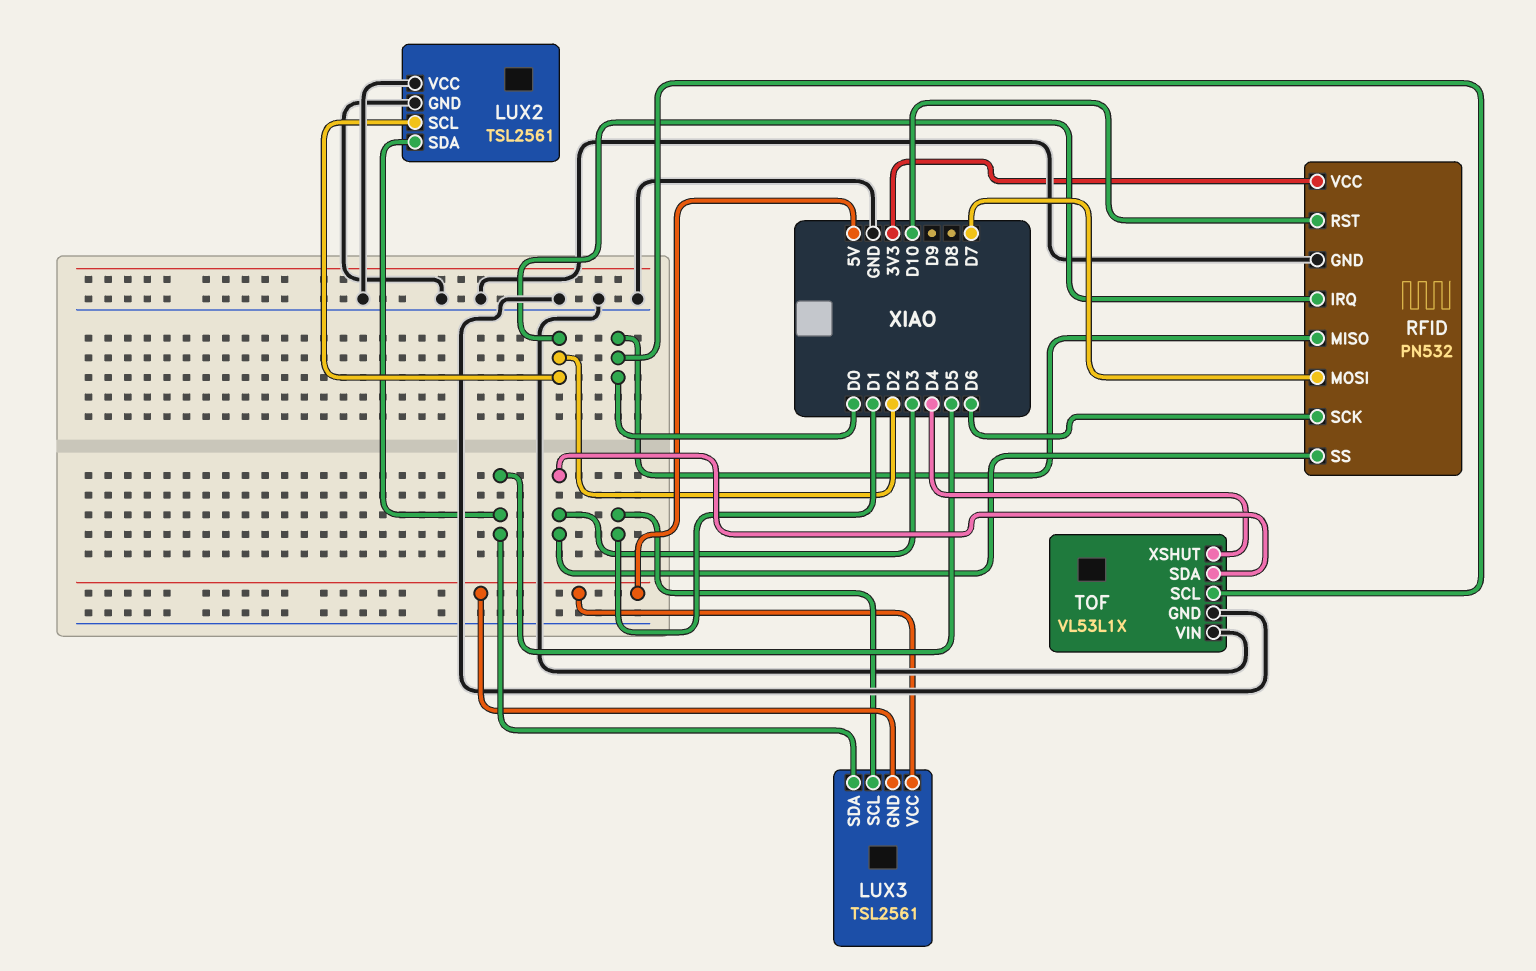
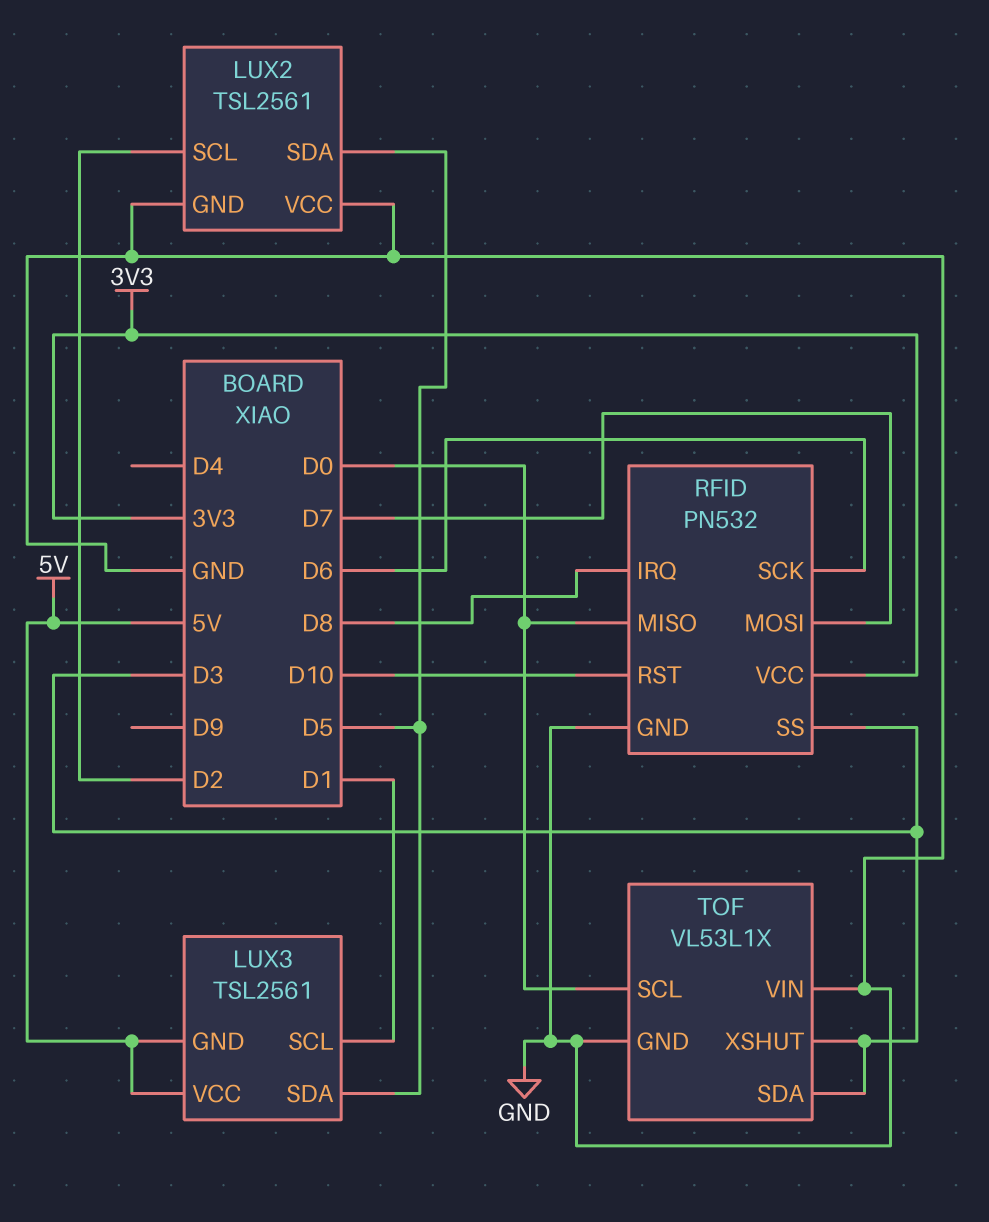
RFID pin IRQ: D2 -> D8
TOF pin XSHUT: D4 -> D3

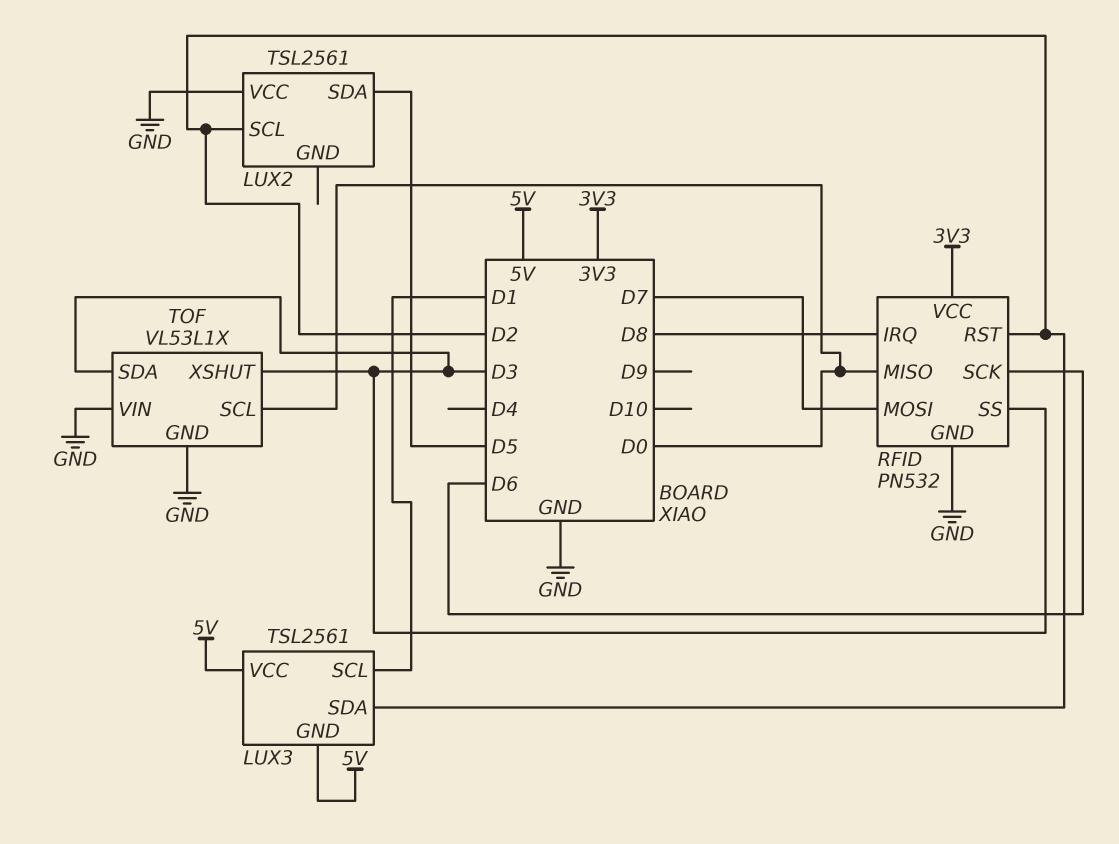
LUX2 pin GND: GND -> none
LUX3 pin SDA: D5 -> D2
RFID pin RST: D10 -> D2

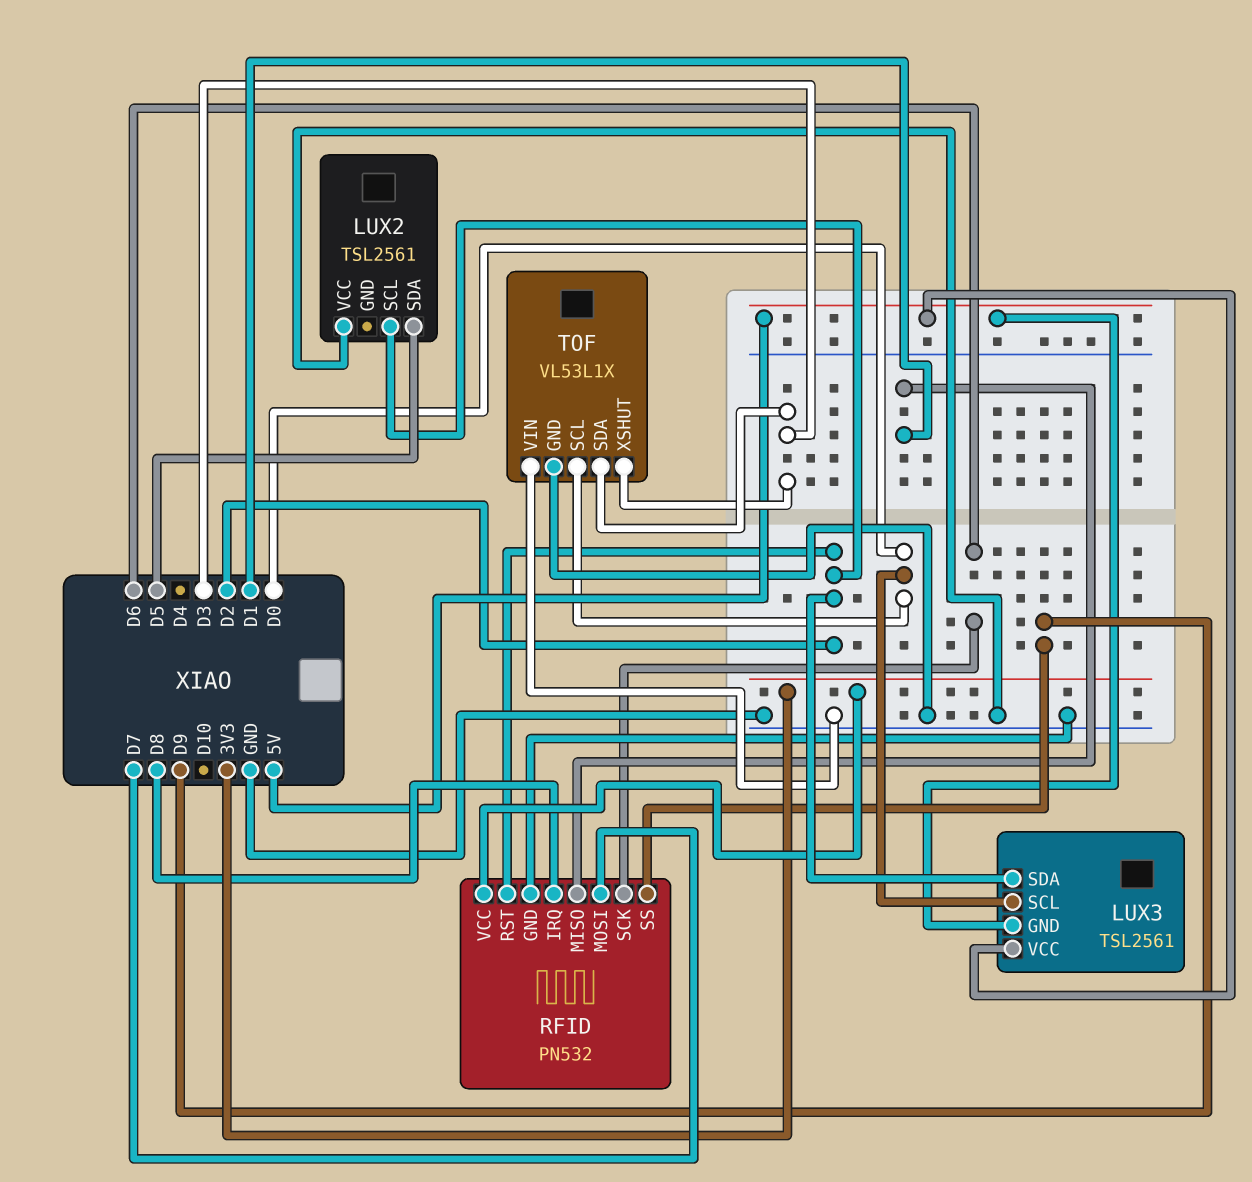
LUX3 pin SCL: D1 -> D0
RFID pin MISO: D0 -> D1
RFID pin SS: D3 -> D9

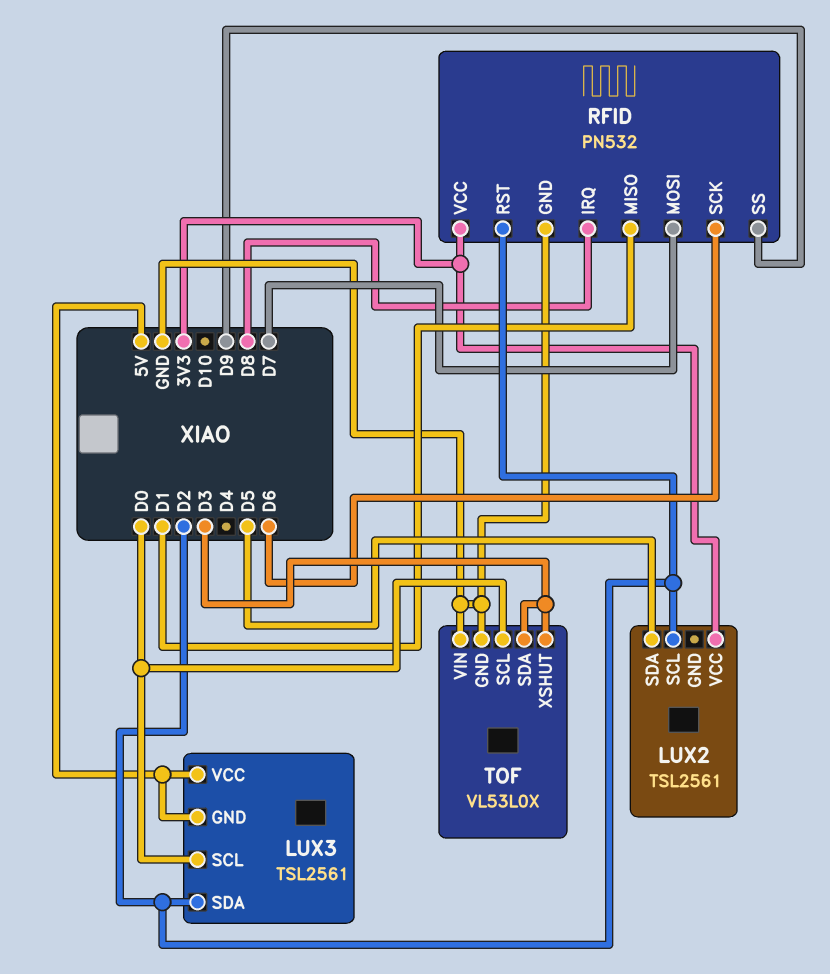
LUX2 pin VCC: GND -> 3V3
TOF: VL53L1X -> VL53L0X

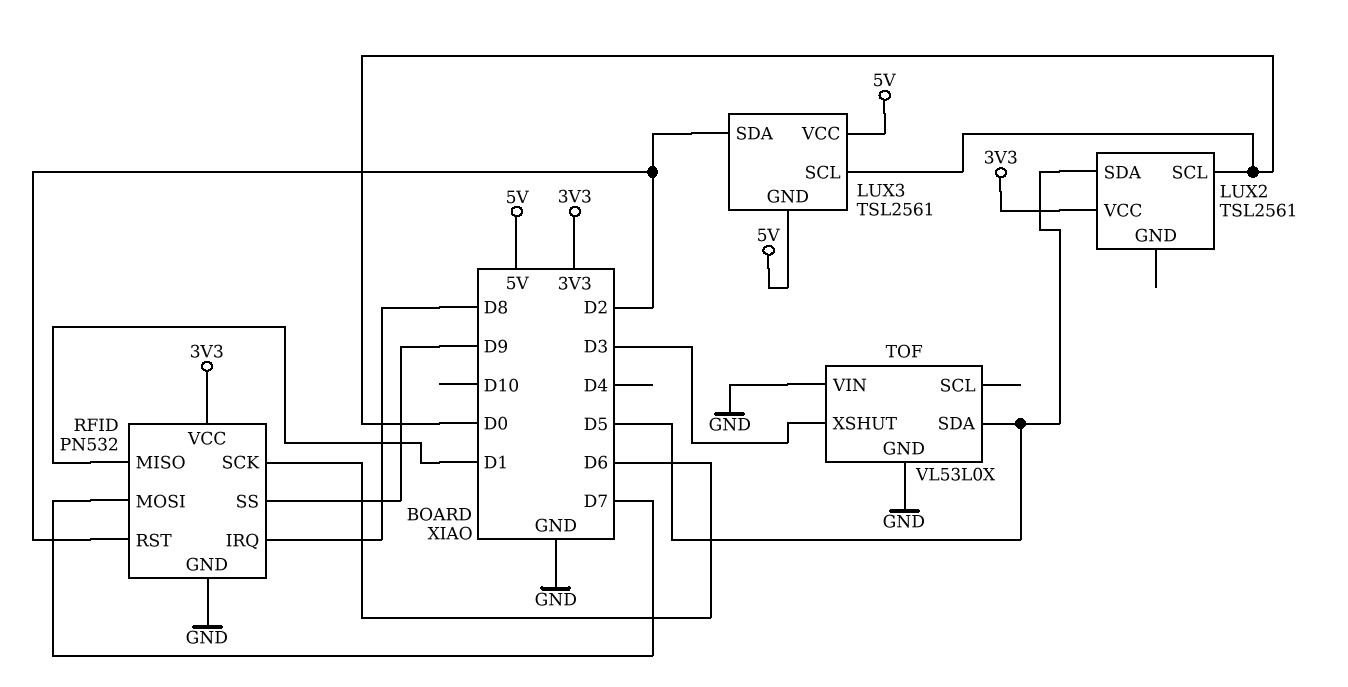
LUX2 pin SCL: D2 -> D0
TOF pin SCL: D0 -> none
TOF pin SDA: D3 -> D5

